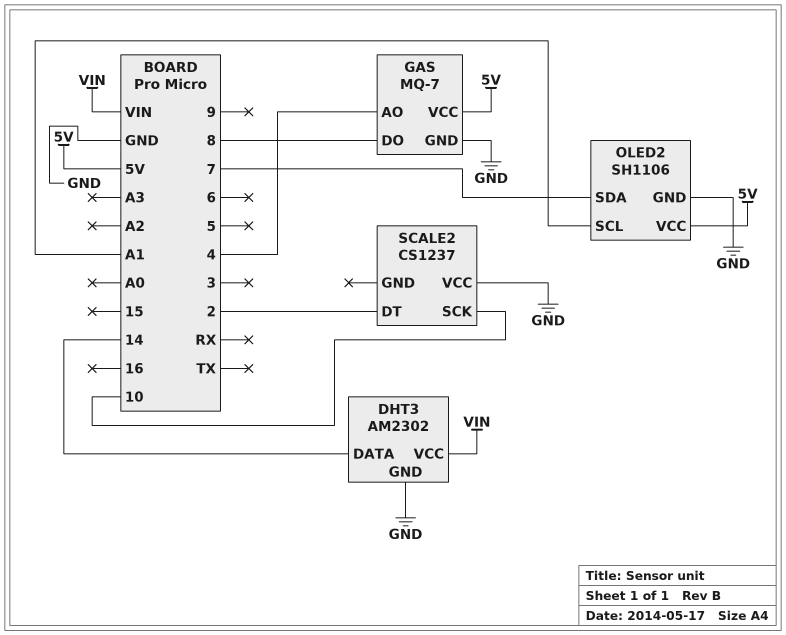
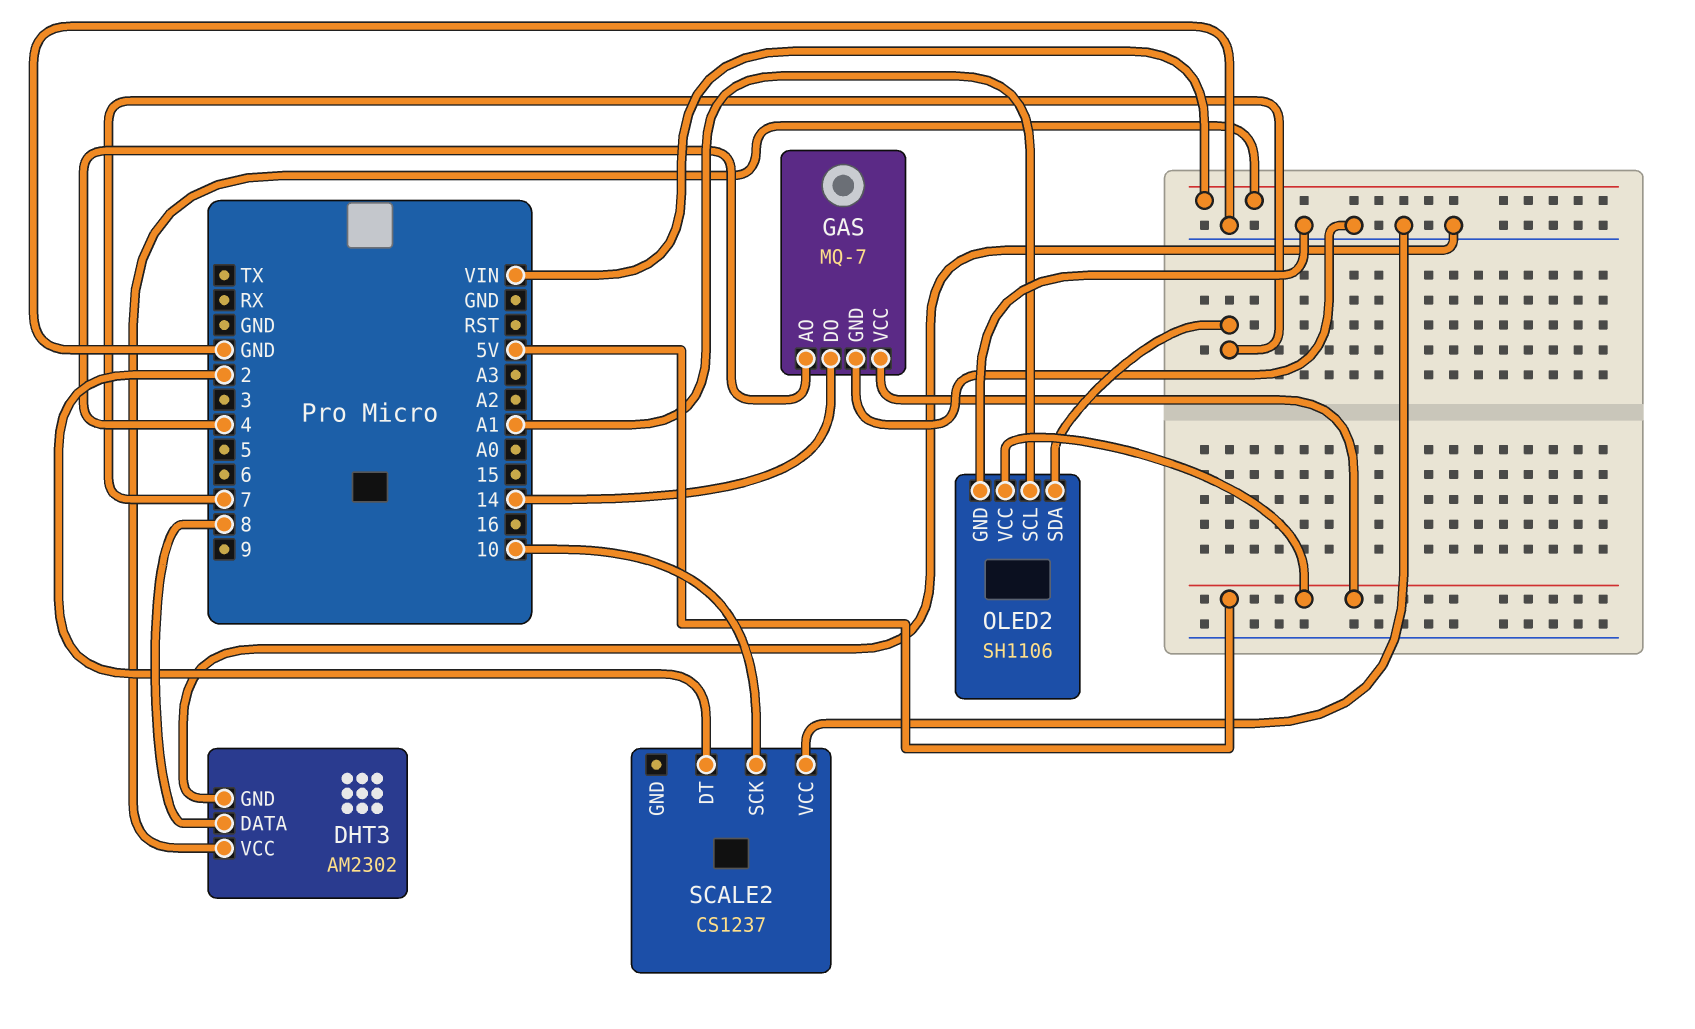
DHT3 pin DATA: 14 -> 8
GAS pin DO: 8 -> 14

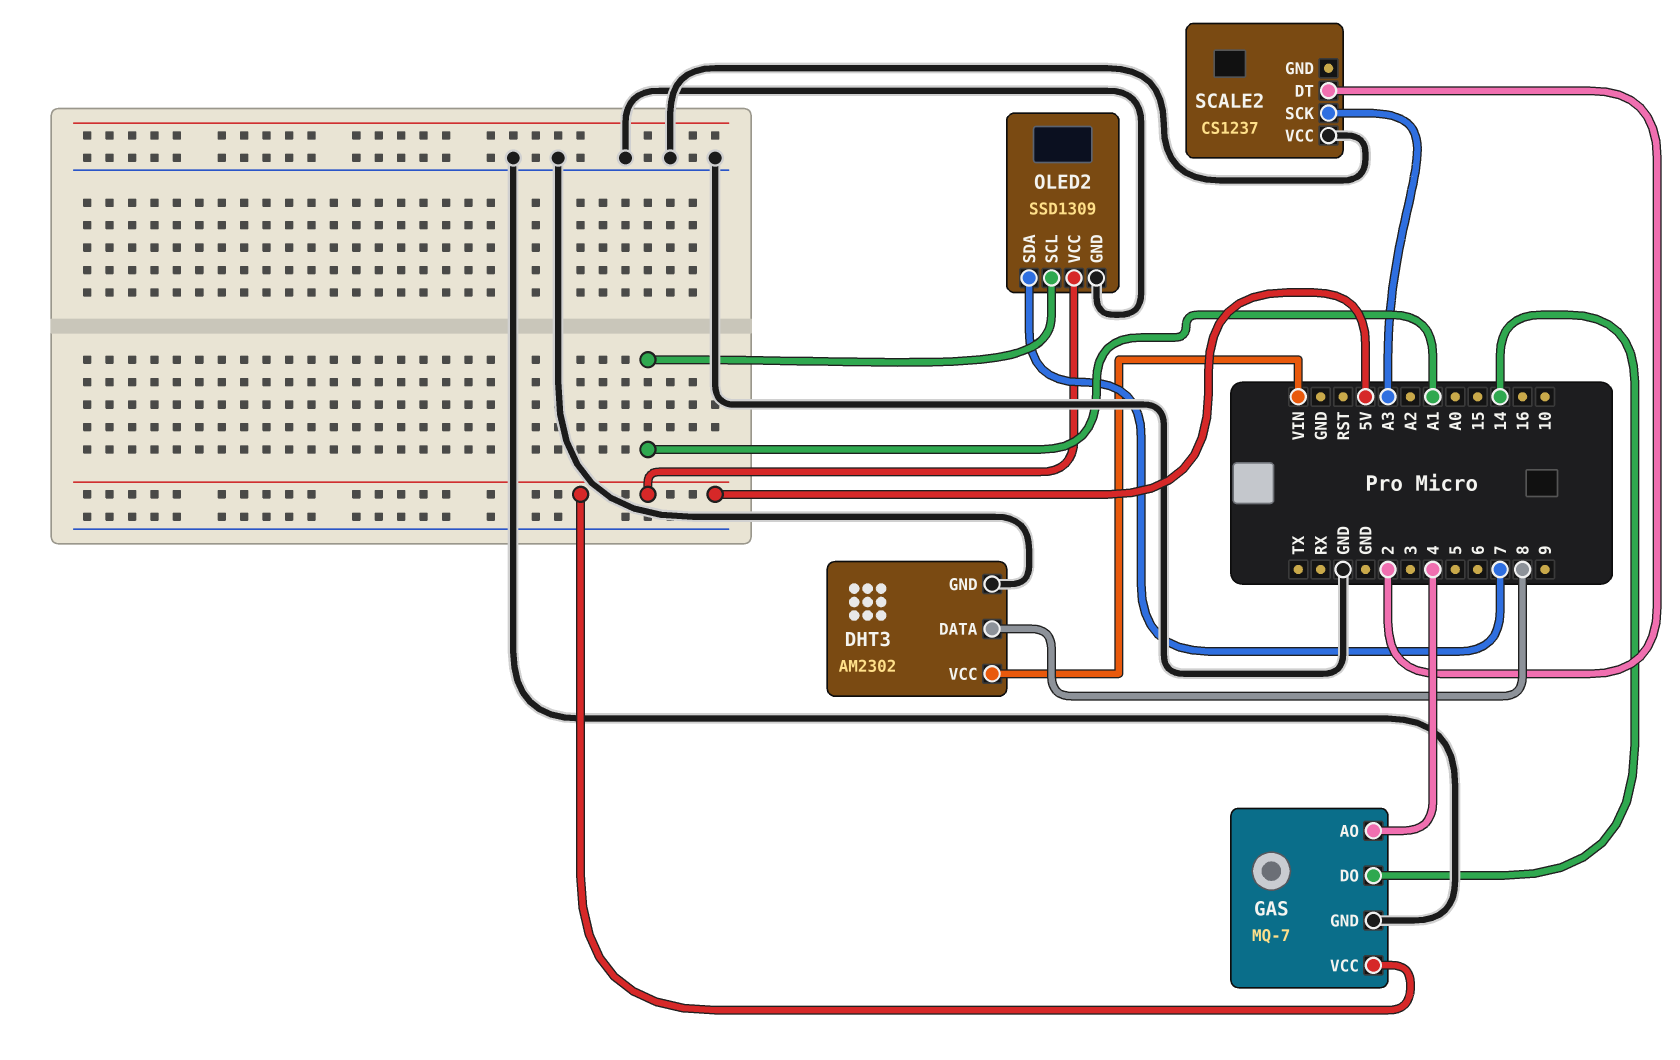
OLED2: SH1106 -> SSD1309
SCALE2 pin SCK: 10 -> A3

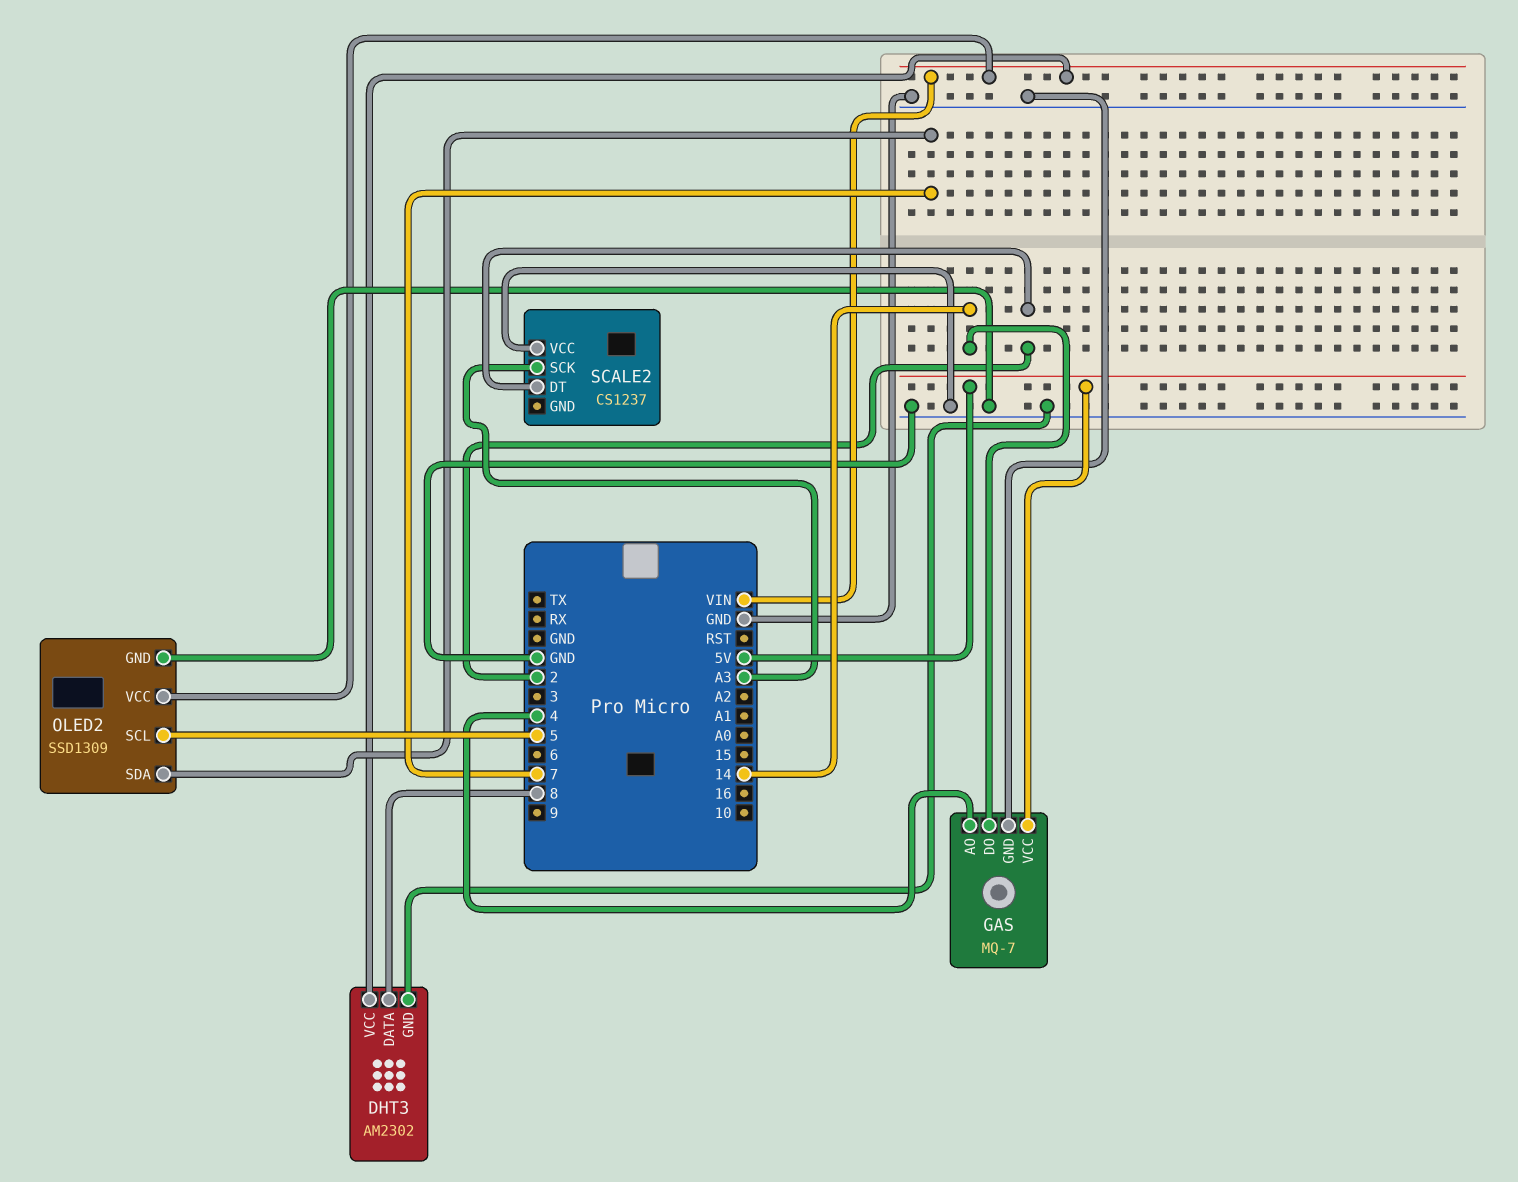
OLED2 pin SCL: A1 -> 5
OLED2 pin VCC: 5V -> VIN

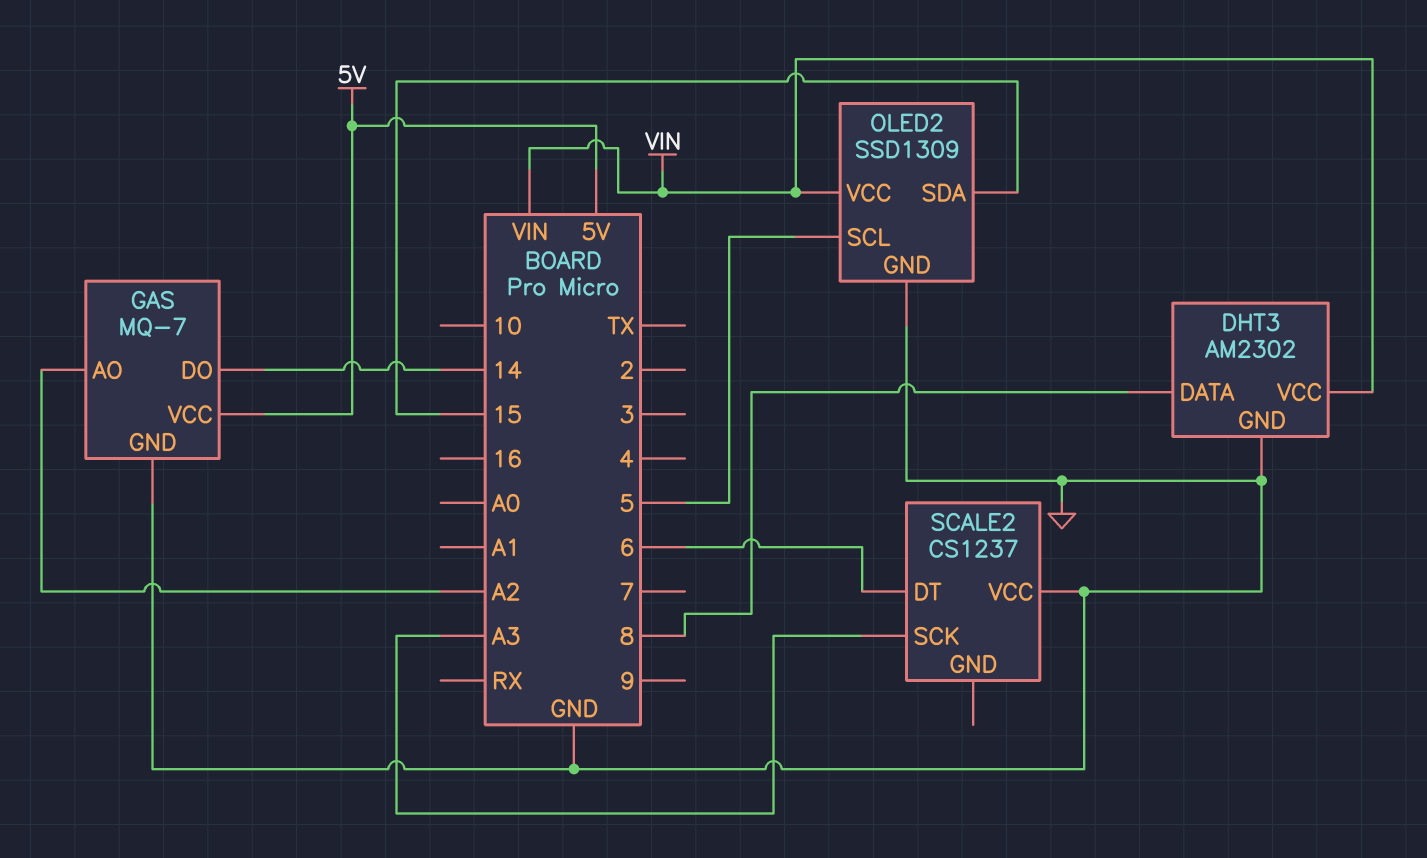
GAS pin AO: 4 -> A2
OLED2 pin SDA: 7 -> 15
SCALE2 pin DT: 2 -> 6

